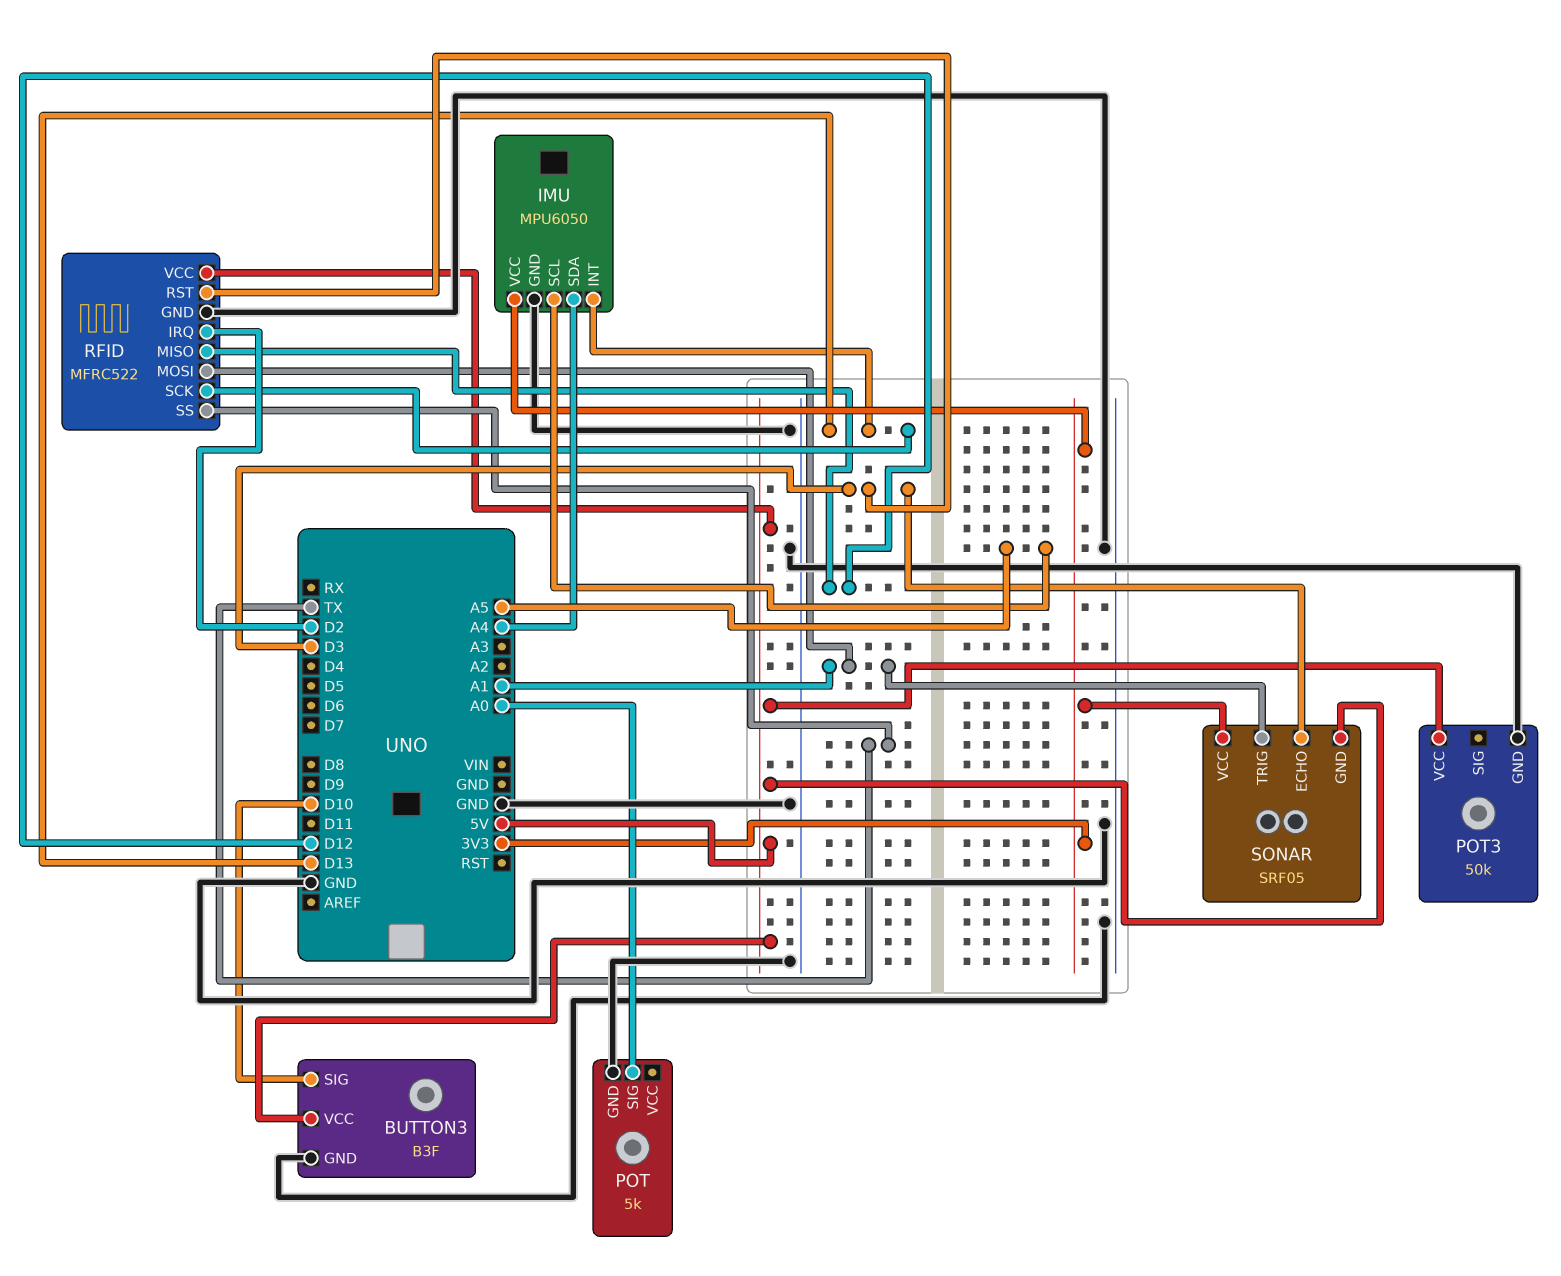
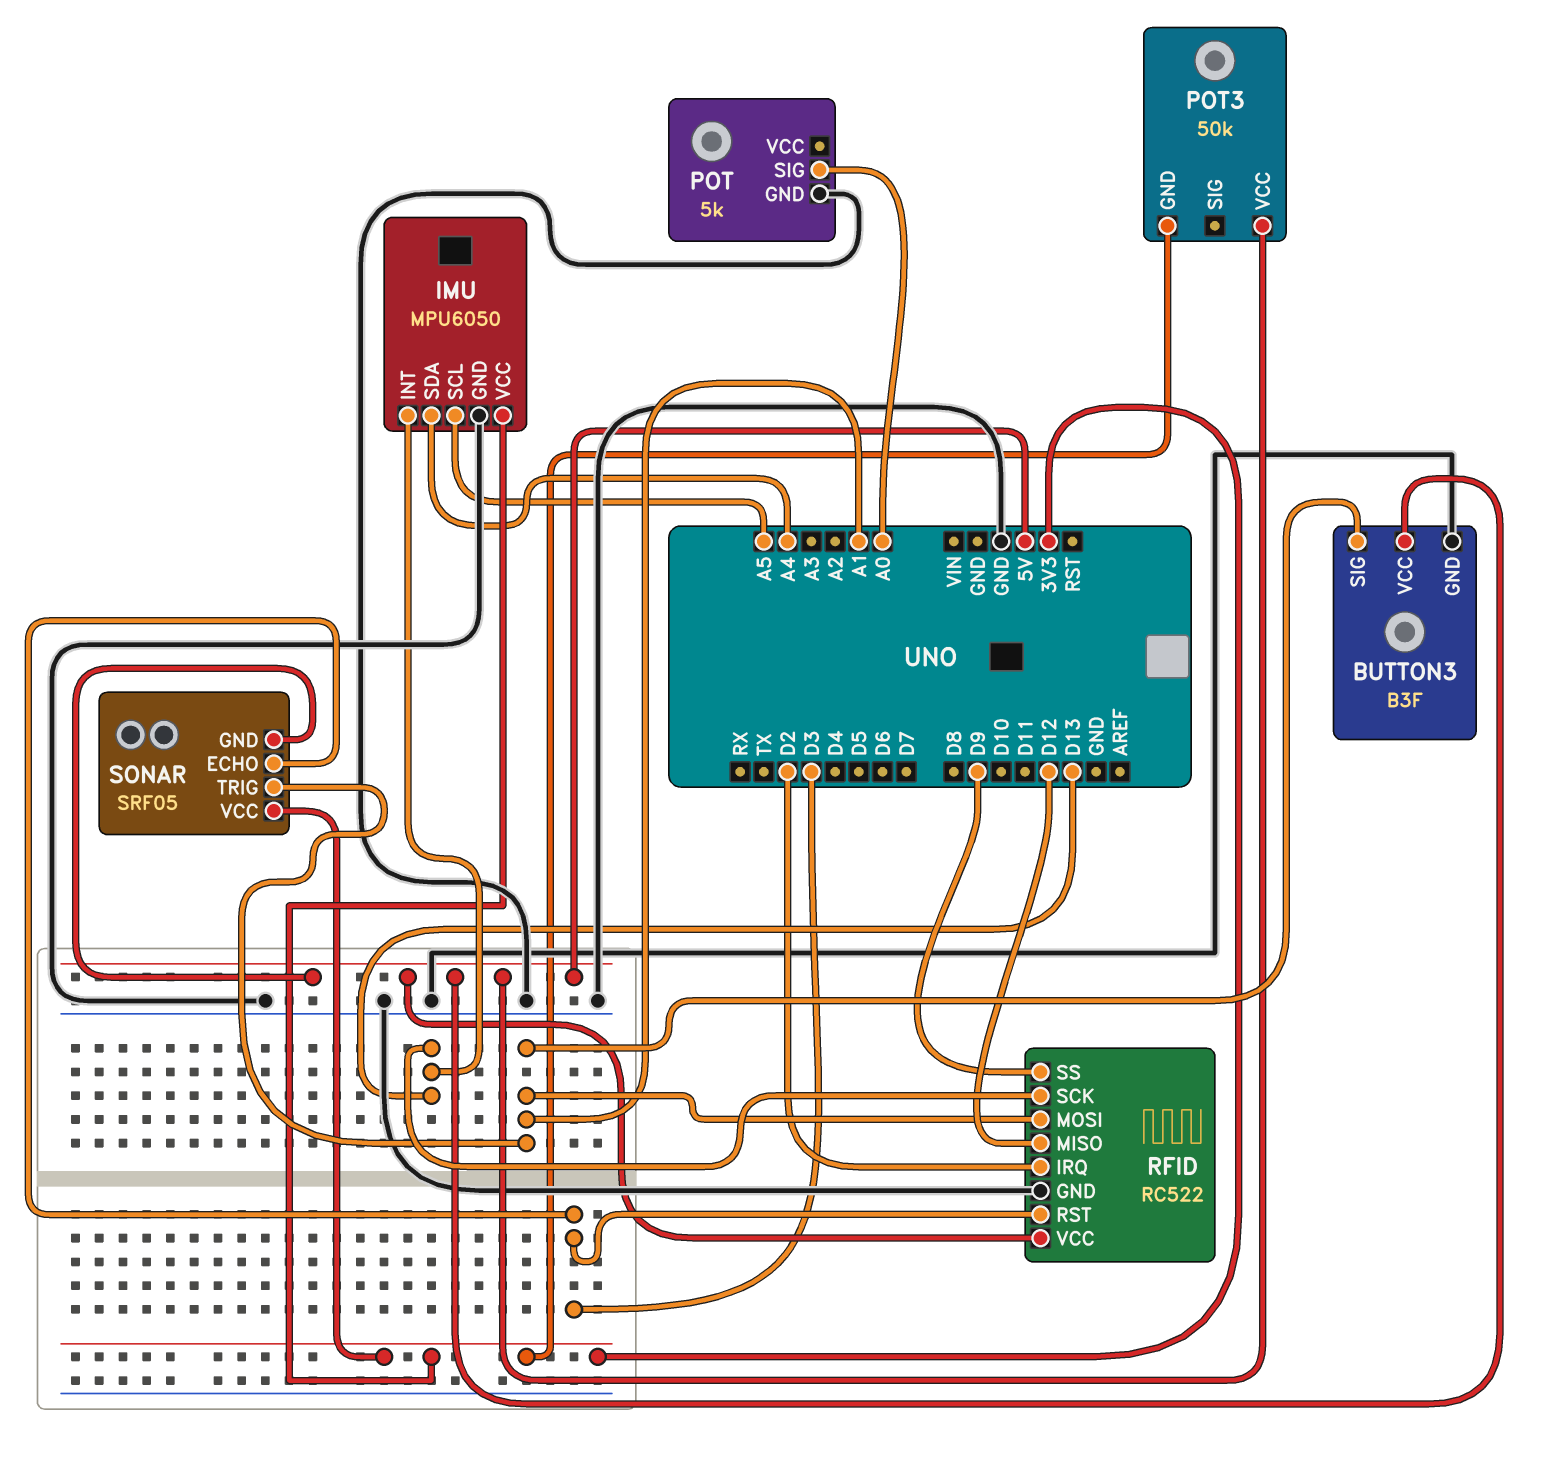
BUTTON3 pin SIG: D10 -> A1
POT3 pin GND: GND -> 3V3
RFID: MFRC522 -> RC522
RFID pin SS: TX -> D9

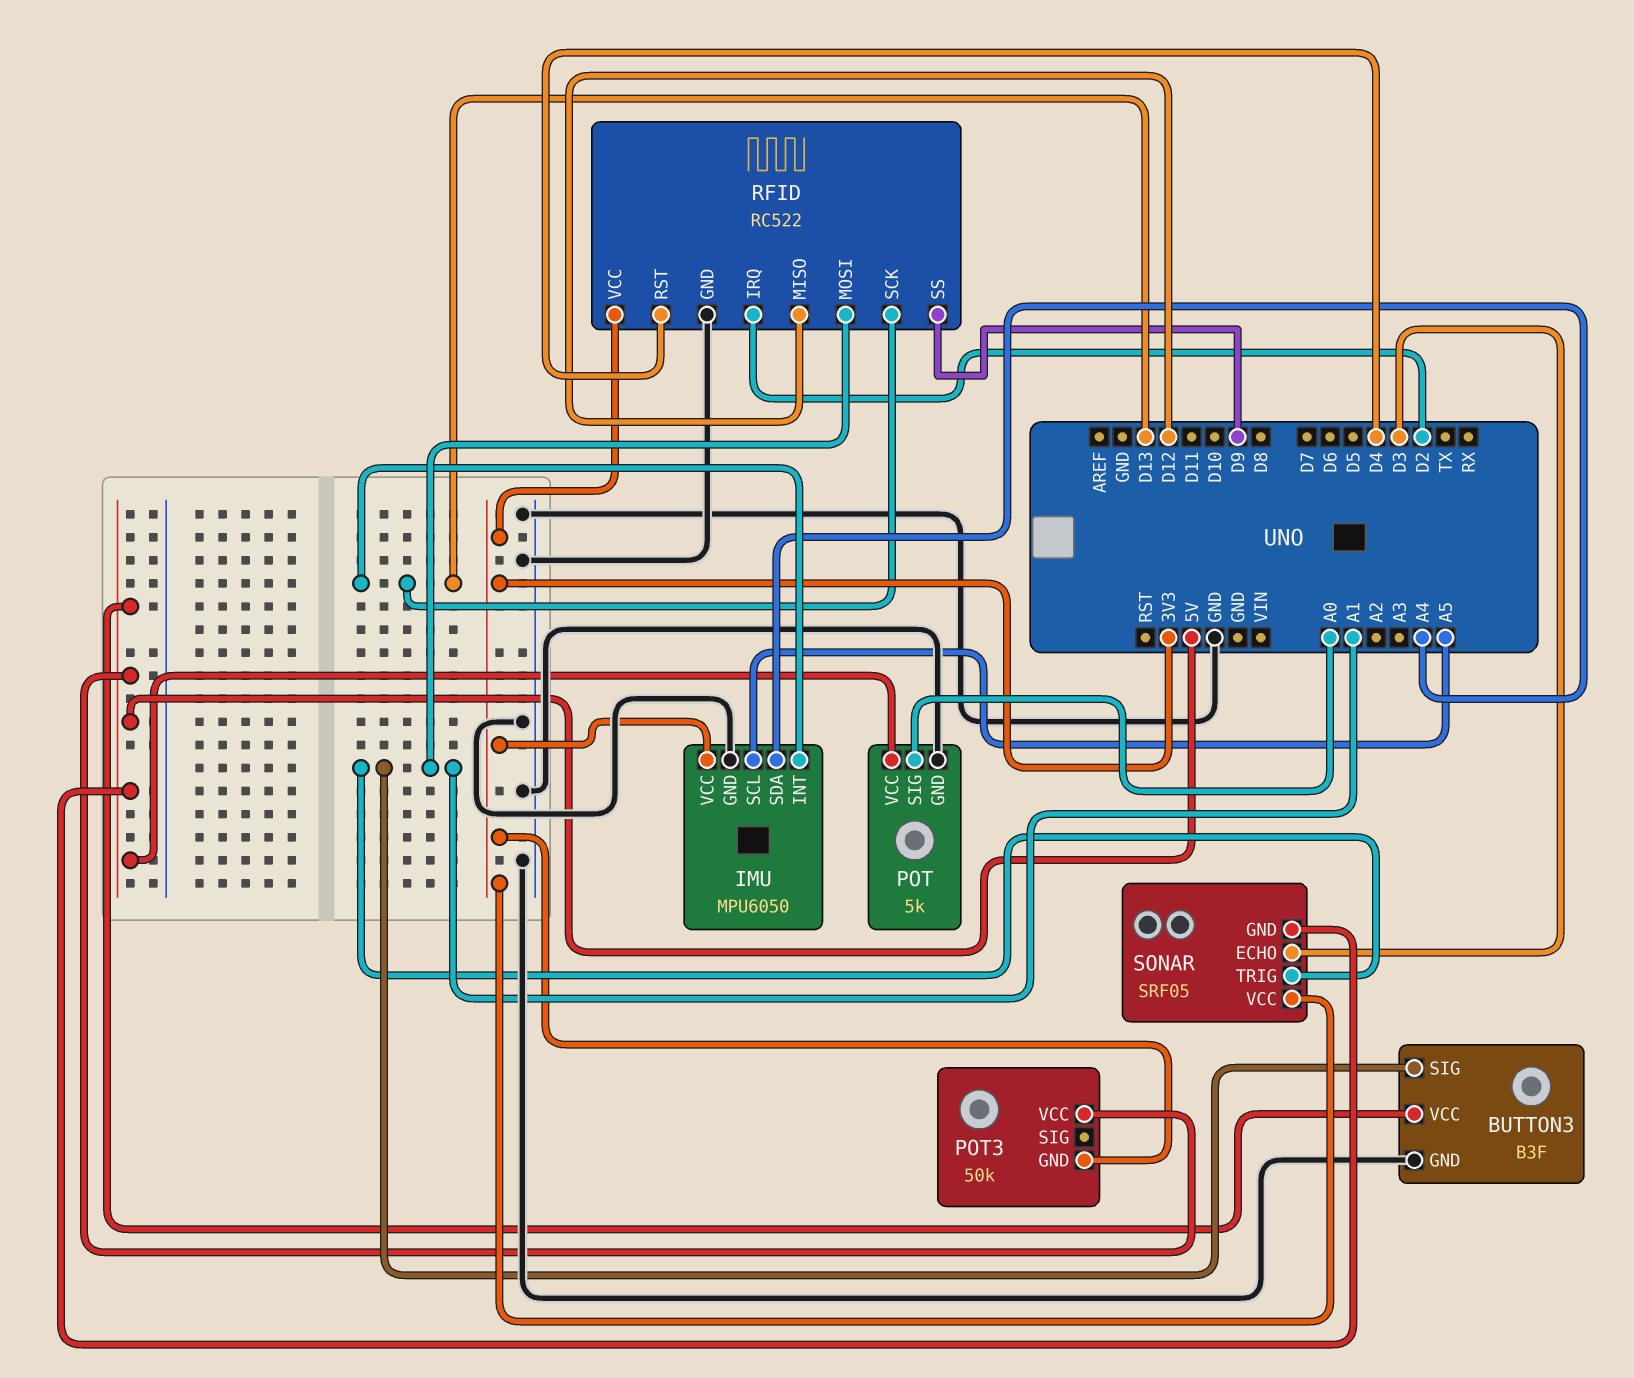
POT pin VCC: none -> 5V
RFID pin RST: D3 -> D4
RFID pin VCC: 5V -> 3V3

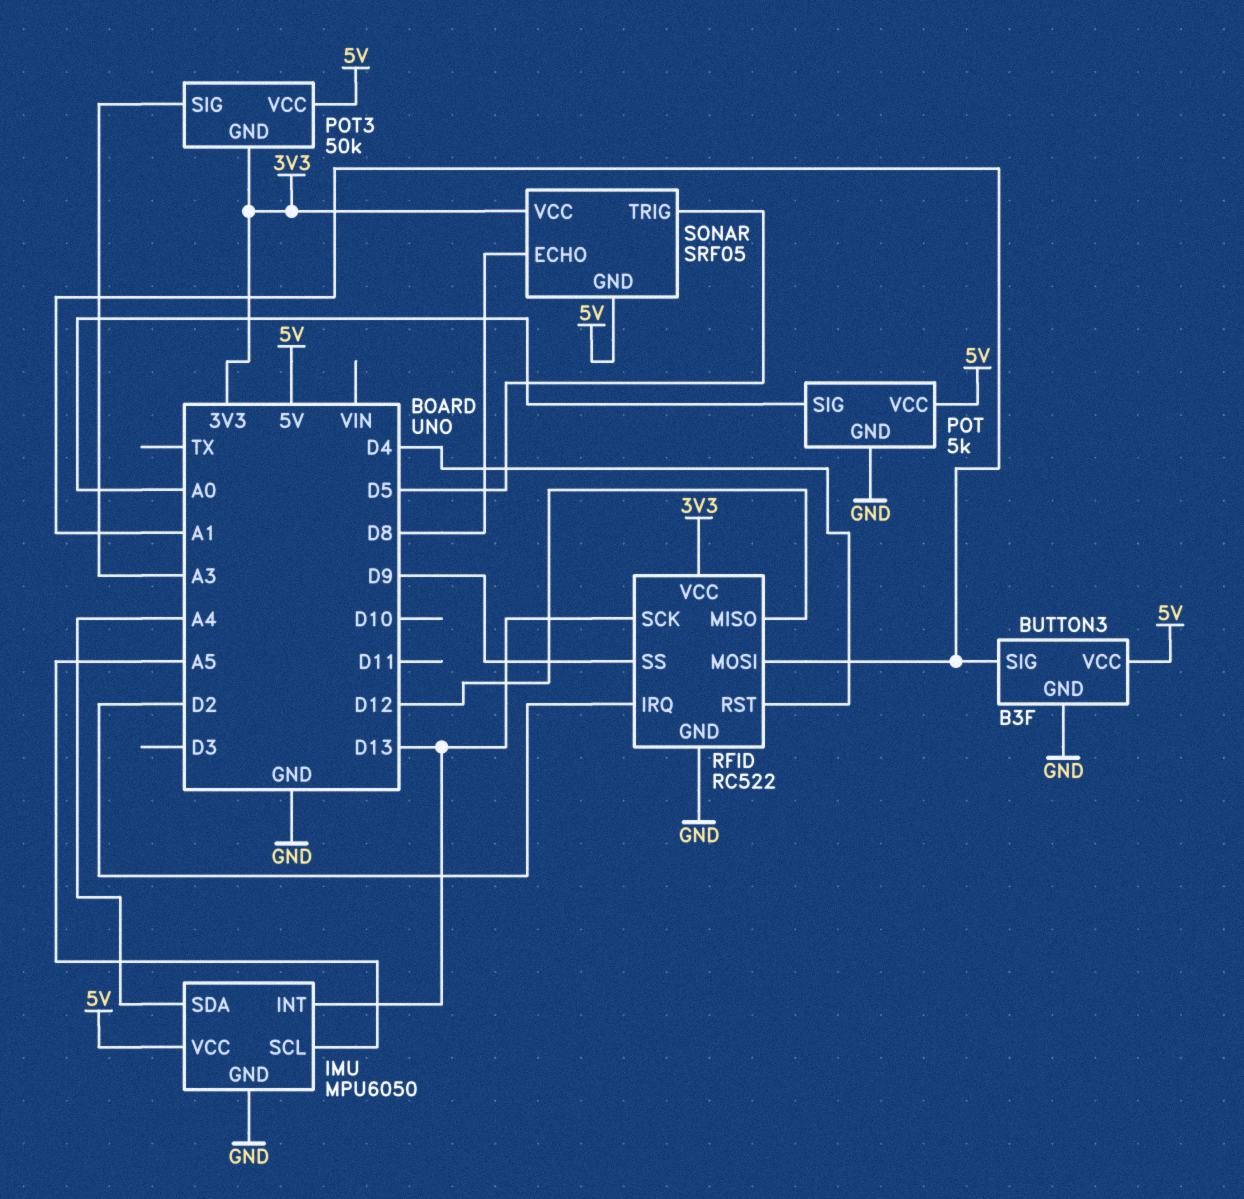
IMU pin VCC: 3V3 -> 5V
POT3 pin SIG: none -> A3
SONAR pin ECHO: D3 -> D8
SONAR pin TRIG: A1 -> D5

